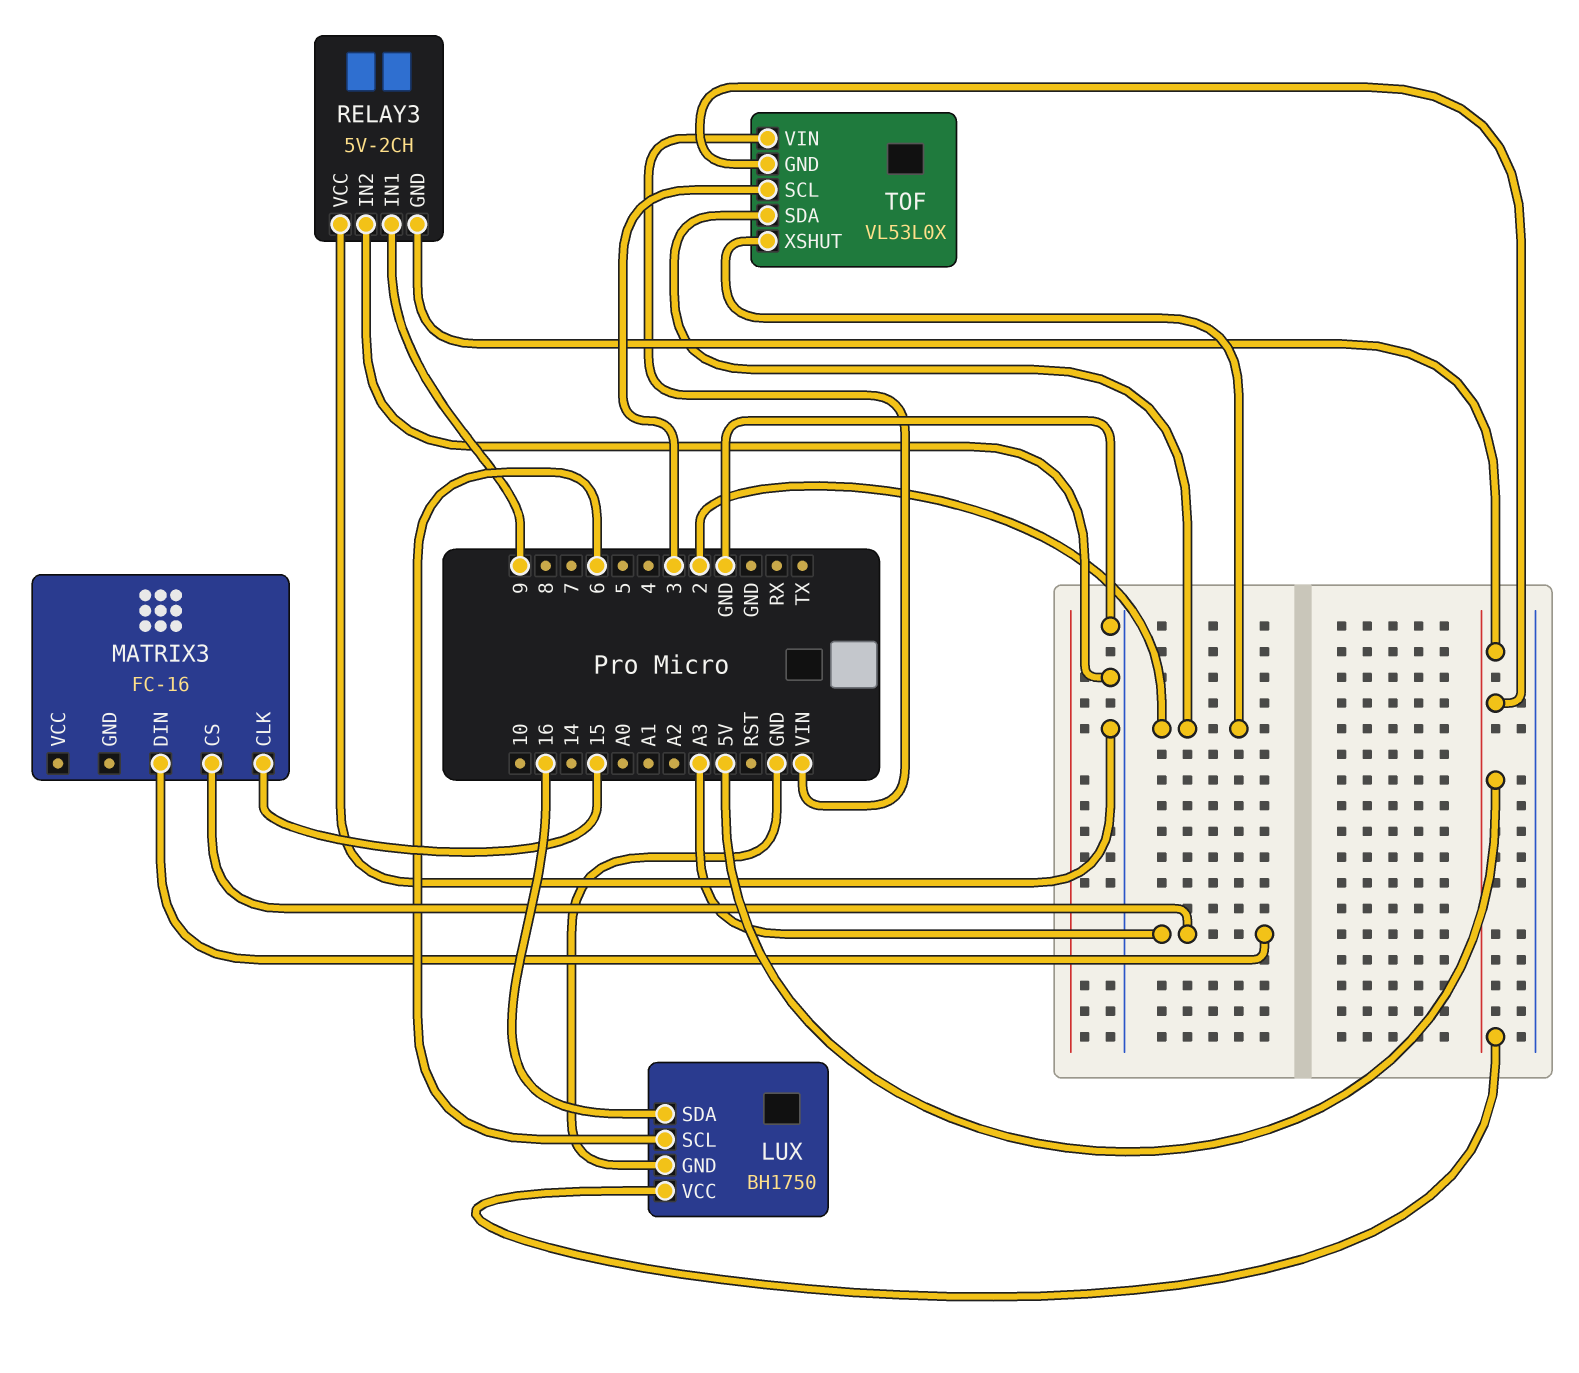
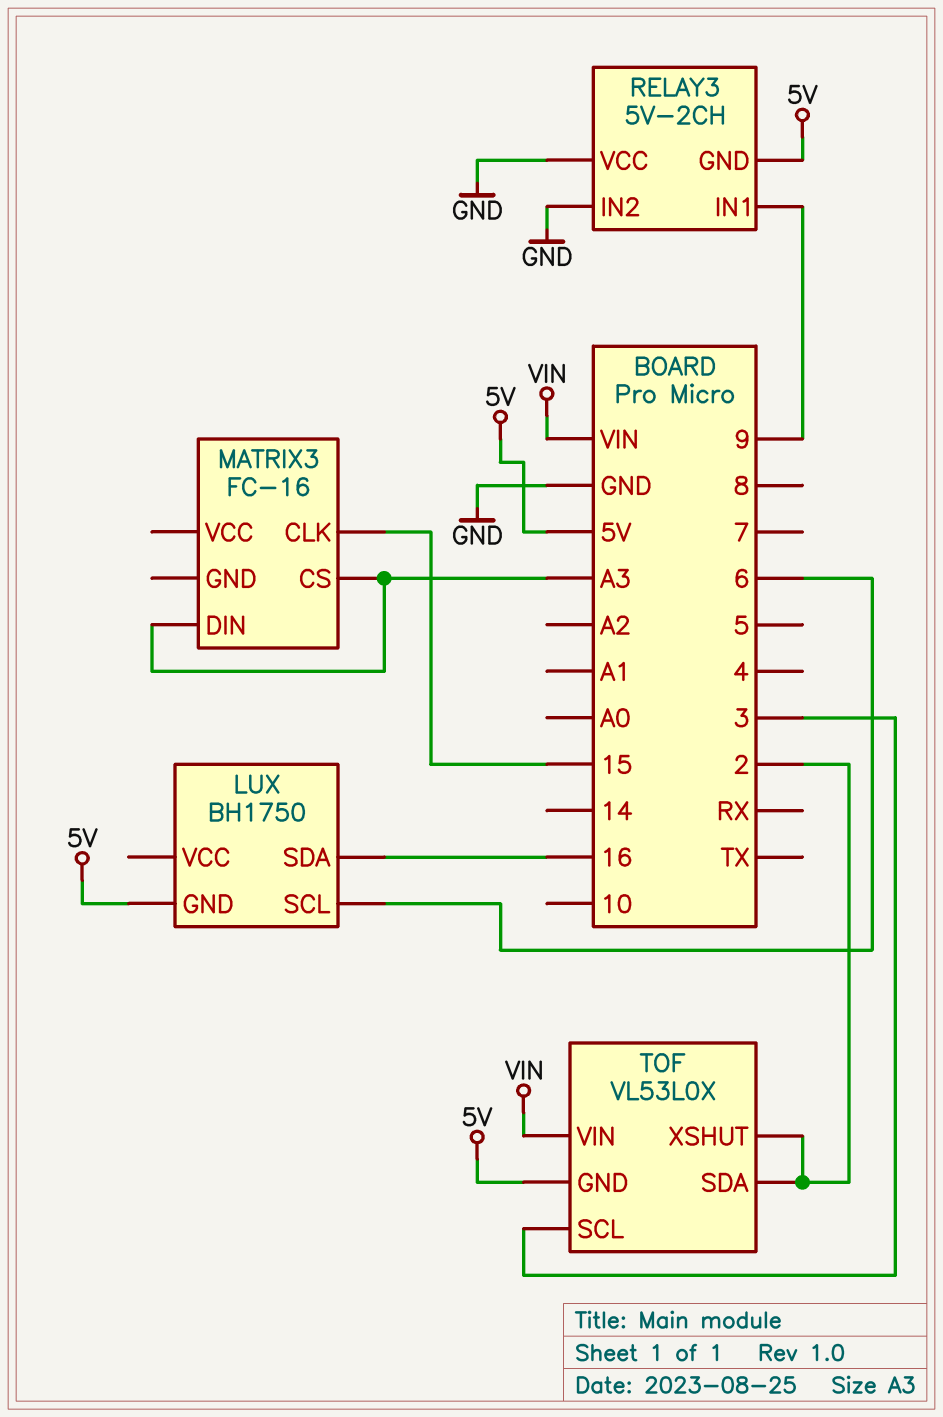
LUX pin GND: GND -> 5V
LUX pin VCC: 5V -> none

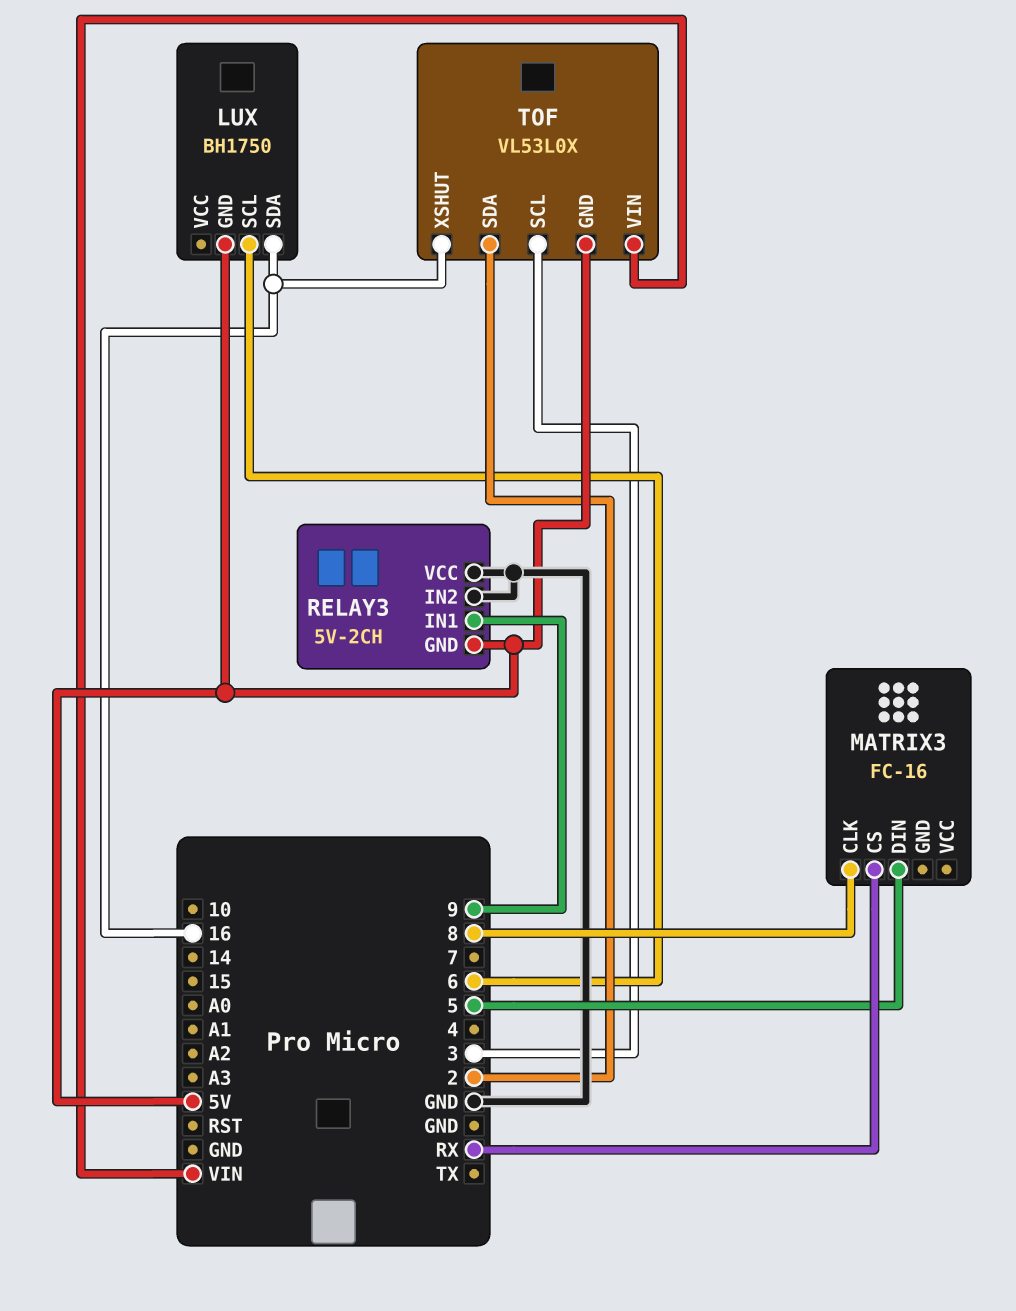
MATRIX3 pin CLK: 15 -> 8
MATRIX3 pin CS: A3 -> RX
MATRIX3 pin DIN: A3 -> 5
TOF pin XSHUT: 2 -> 16

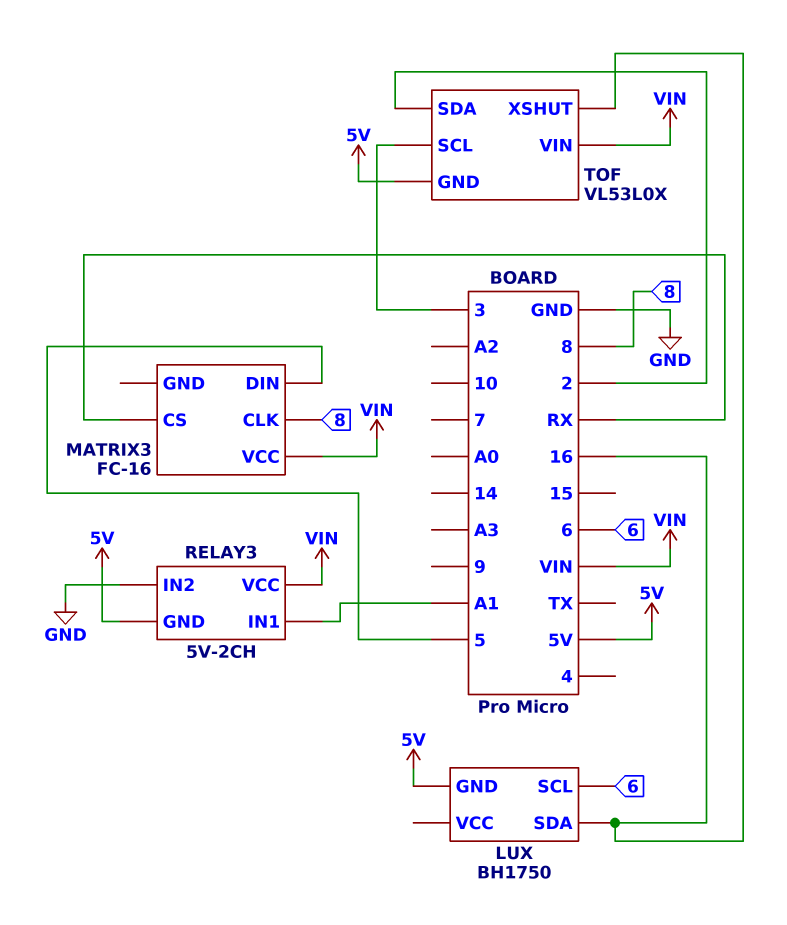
MATRIX3 pin VCC: none -> VIN
RELAY3 pin IN1: 9 -> A1
RELAY3 pin VCC: GND -> VIN

